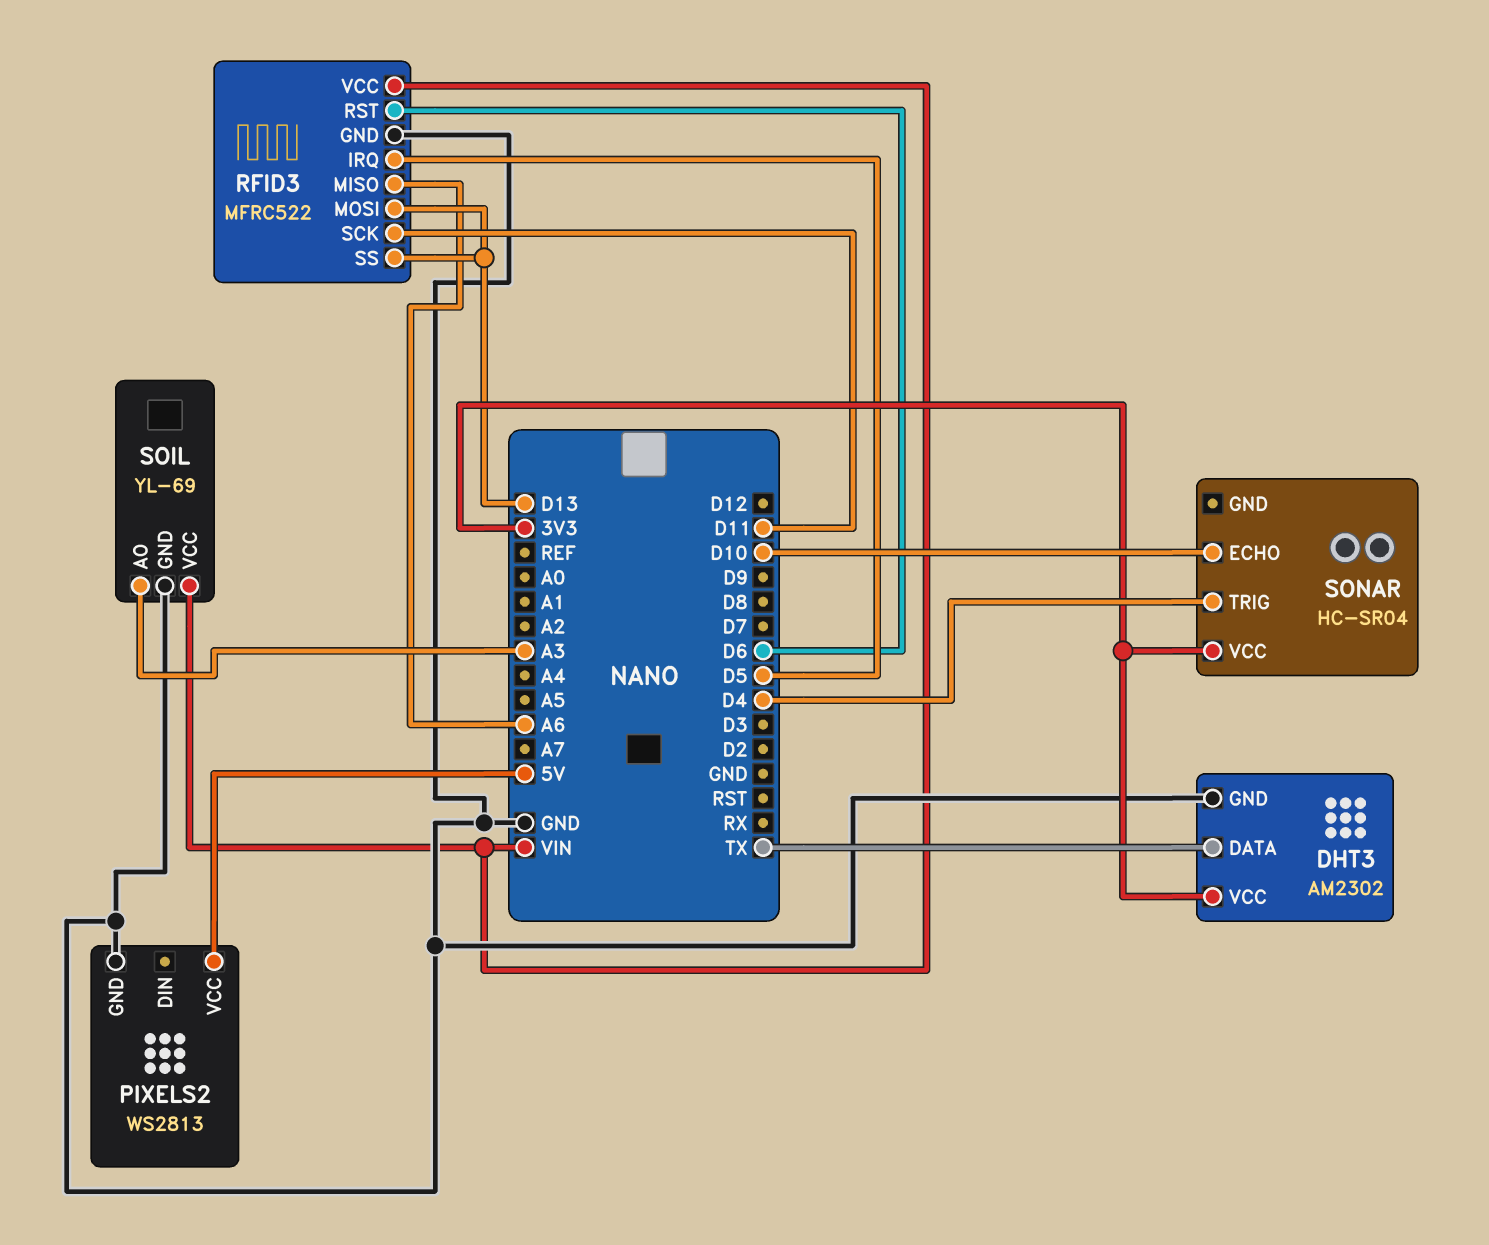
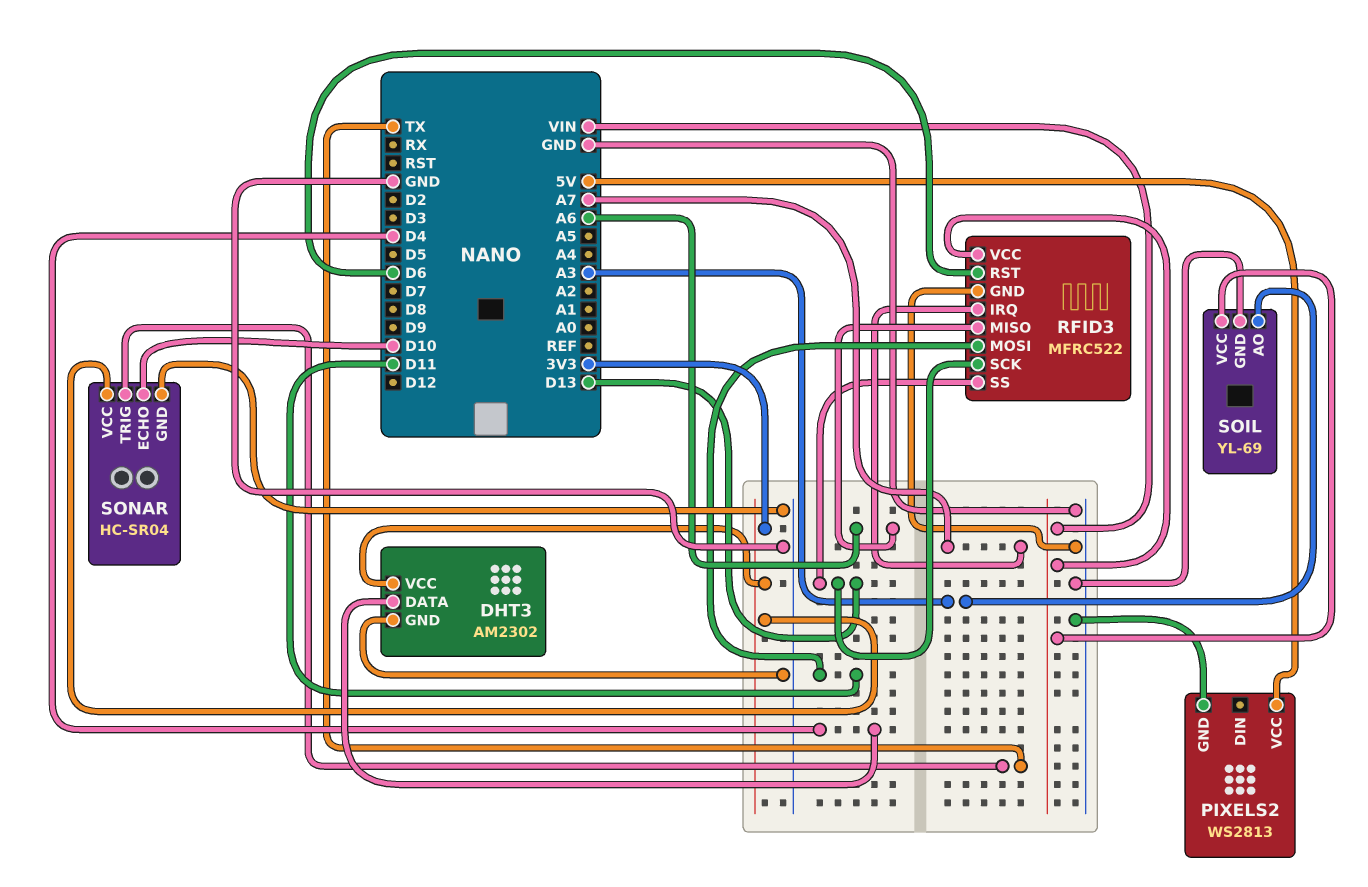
DHT3 pin DATA: TX -> D4
RFID3 pin IRQ: D5 -> A7
RFID3 pin MOSI: D13 -> D11
RFID3 pin SCK: D11 -> D13
SONAR pin GND: none -> GND
SONAR pin TRIG: D4 -> TX

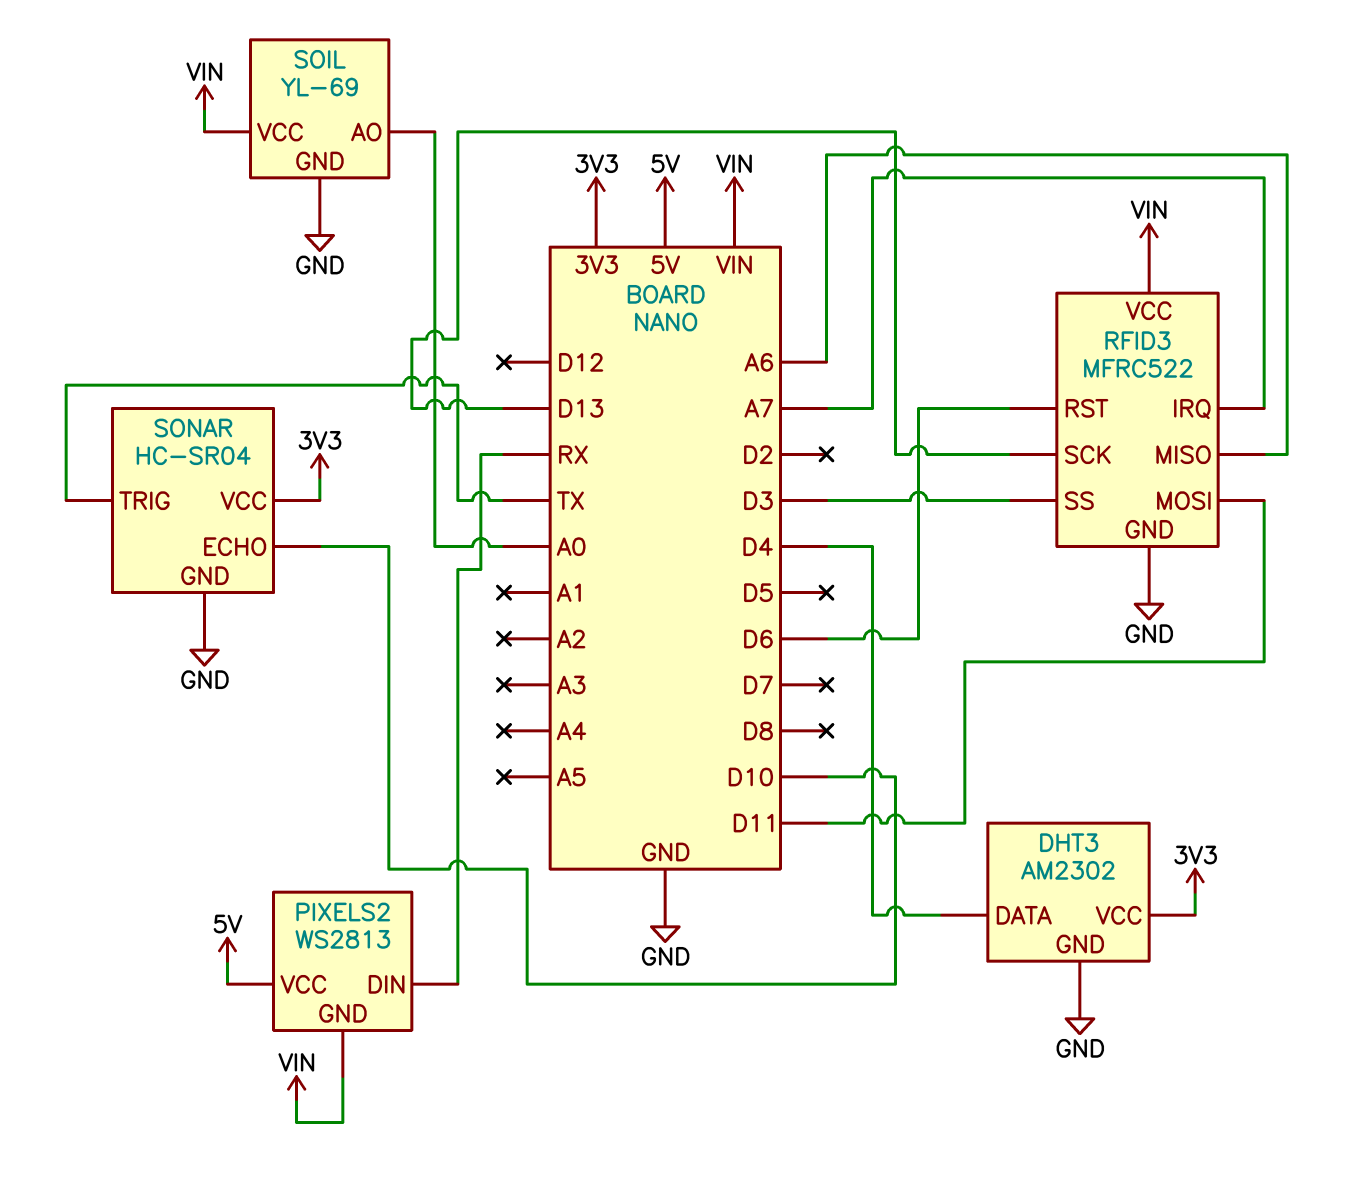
PIXELS2 pin DIN: none -> RX
PIXELS2 pin GND: GND -> VIN
RFID3 pin SS: D13 -> D3
SOIL pin AO: A3 -> A0

